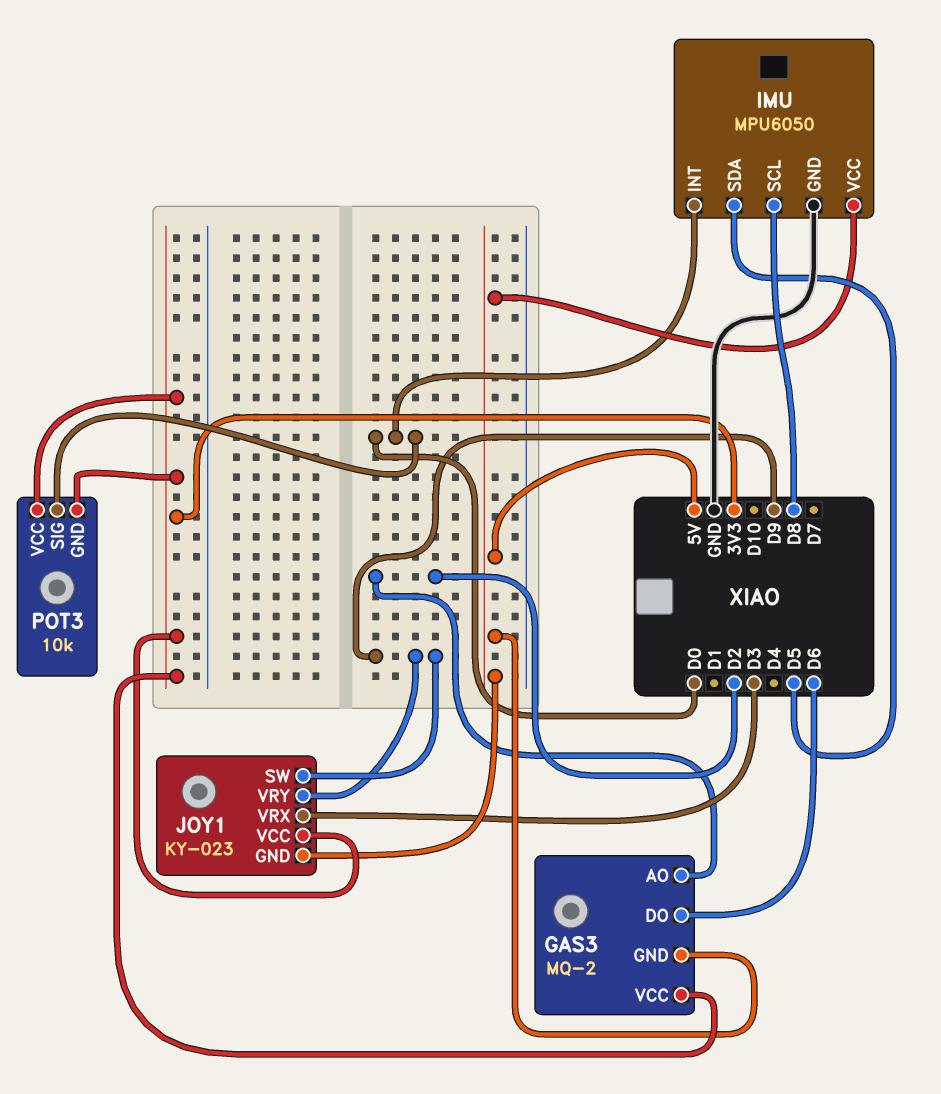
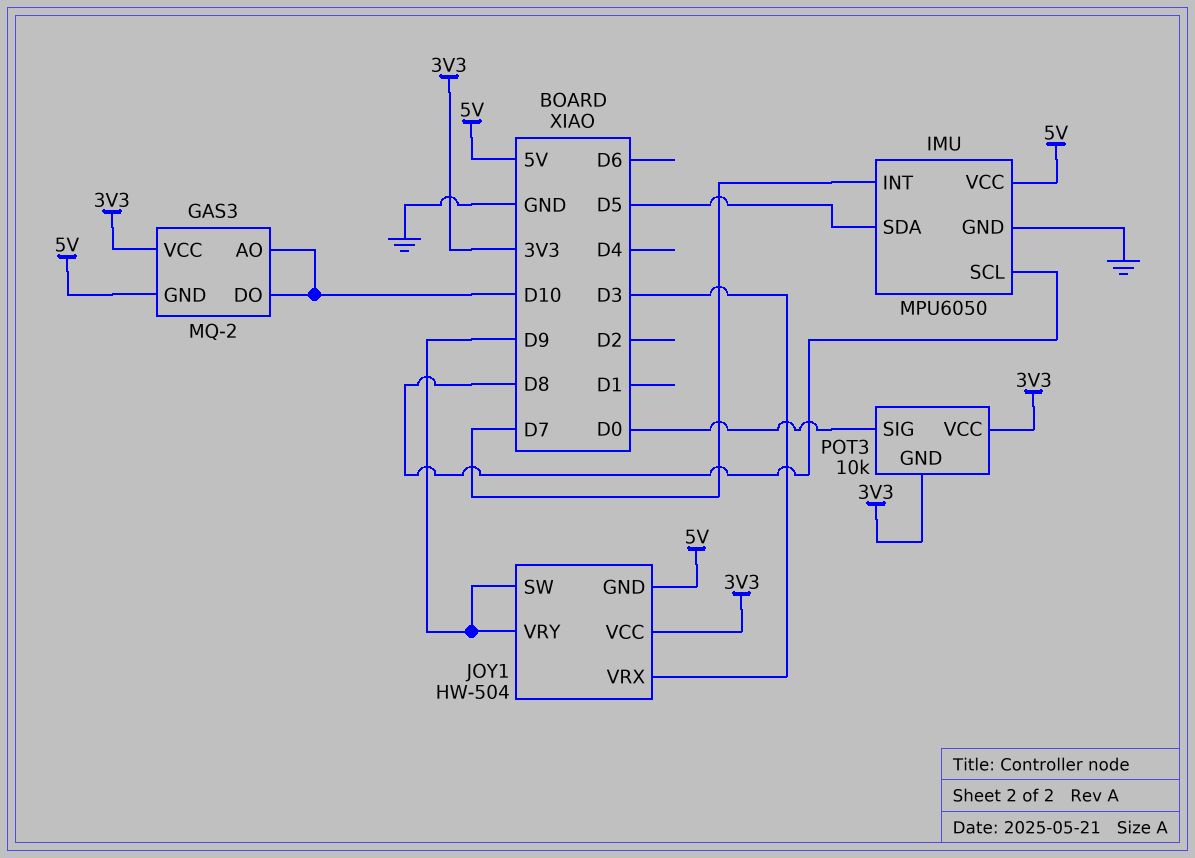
GAS3 pin AO: D2 -> D10
GAS3 pin DO: D6 -> D10
IMU pin INT: D0 -> D7
JOY1: KY-023 -> HW-504

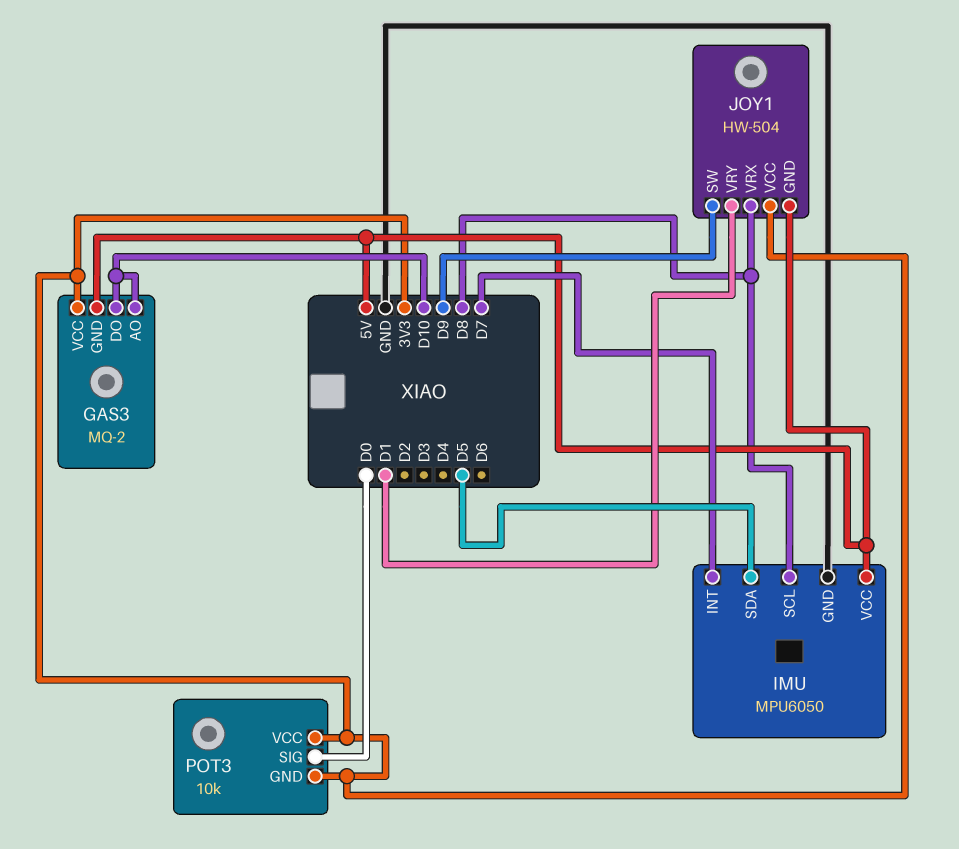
JOY1 pin VRX: D3 -> D8
JOY1 pin VRY: D9 -> D1

